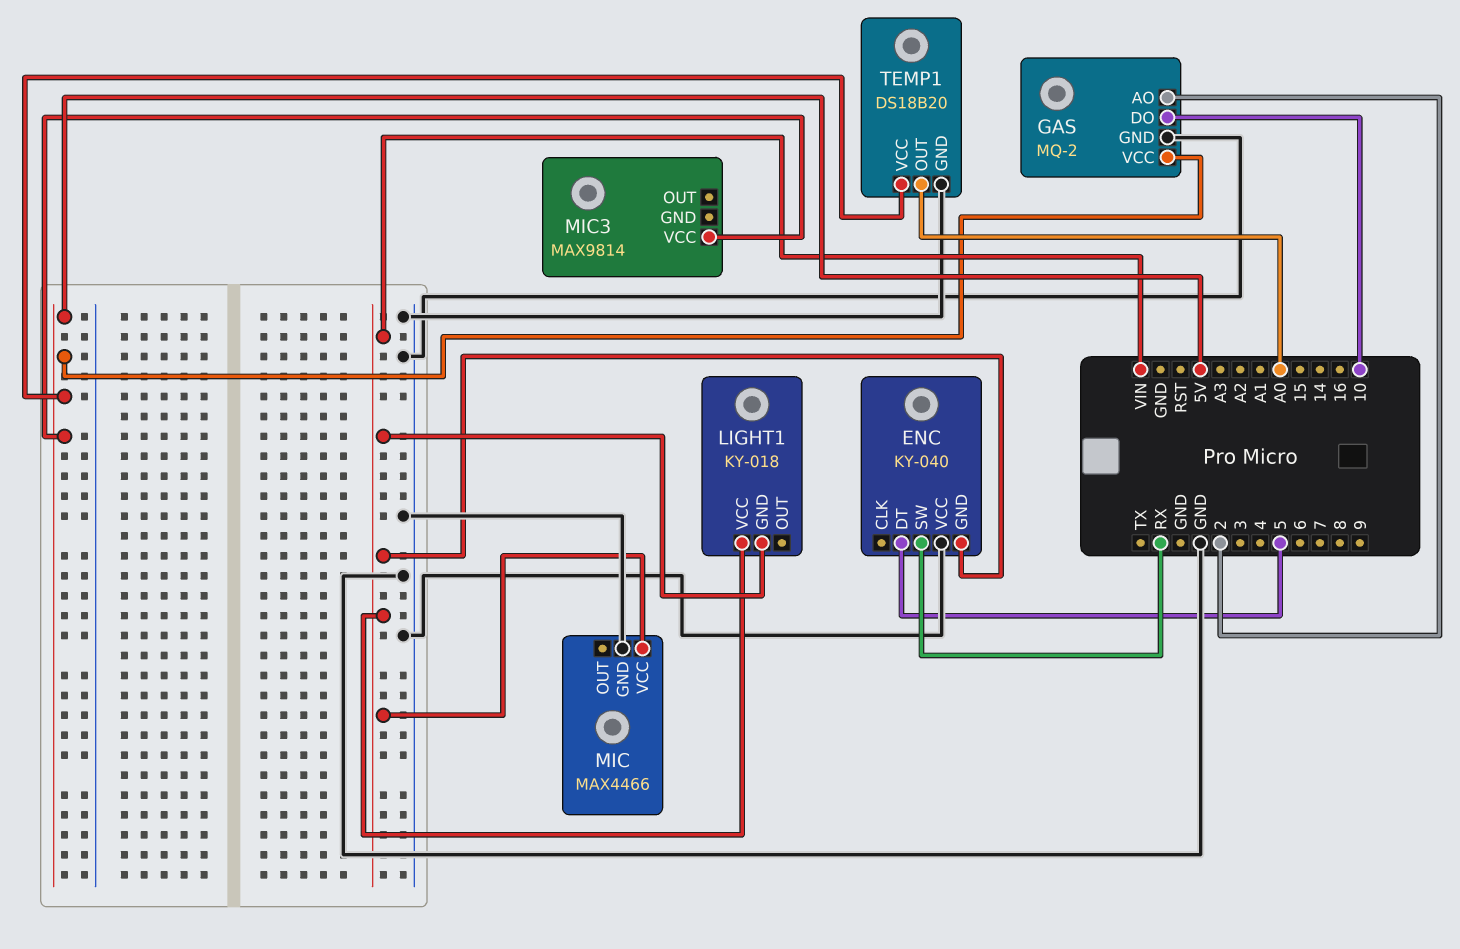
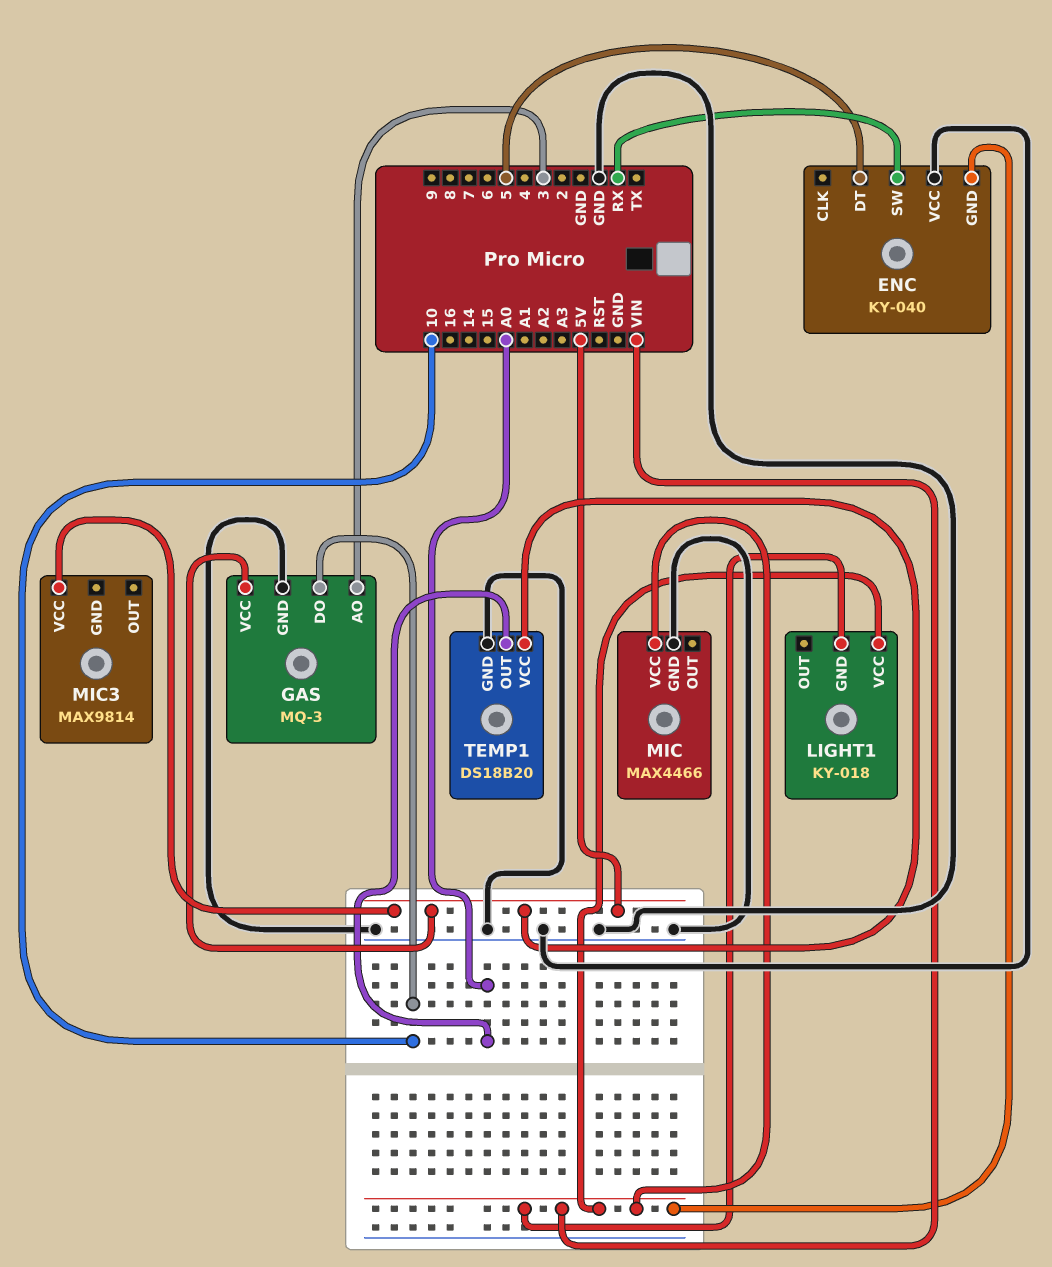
GAS: MQ-2 -> MQ-3
GAS pin AO: 2 -> 3

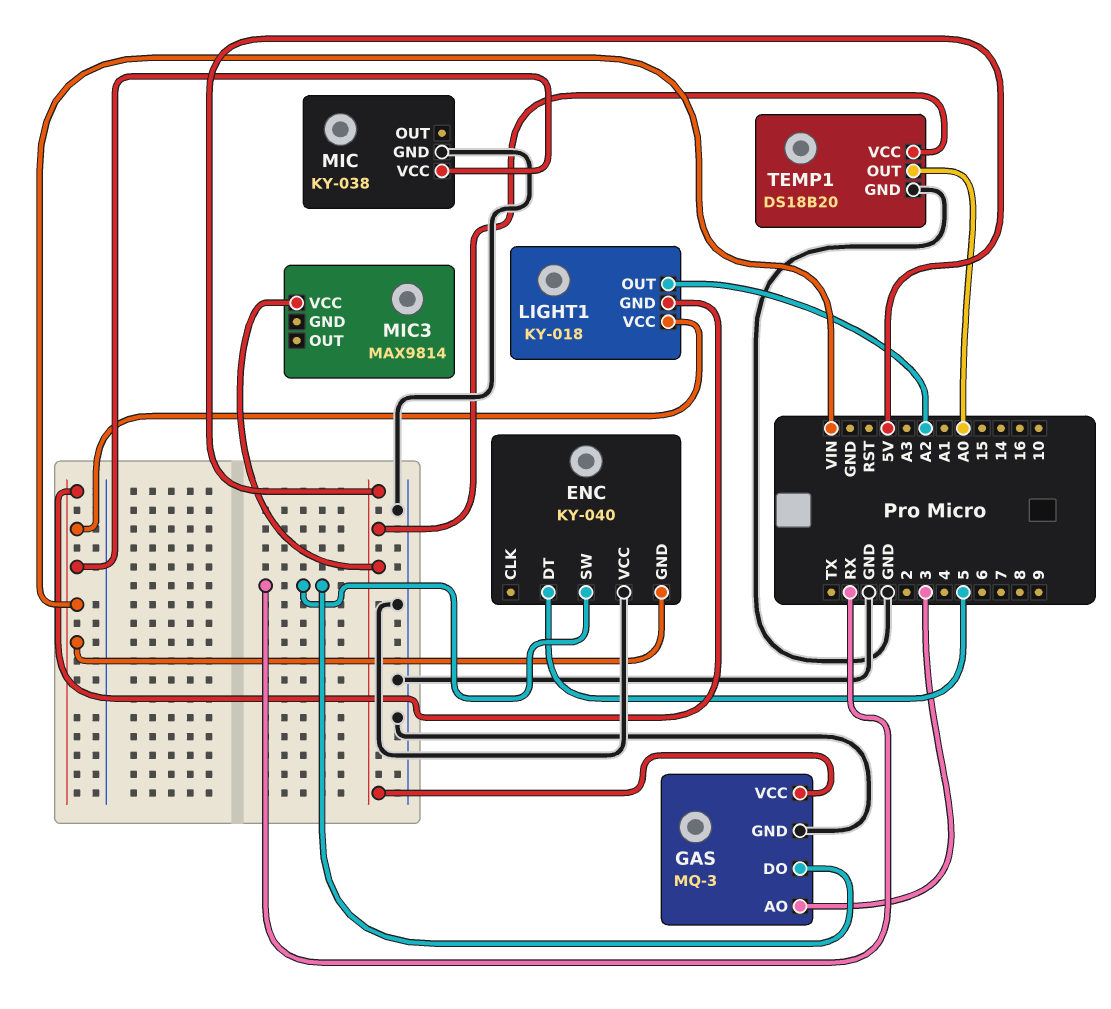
GAS pin DO: 10 -> RX
LIGHT1 pin OUT: none -> A2
MIC: MAX4466 -> KY-038

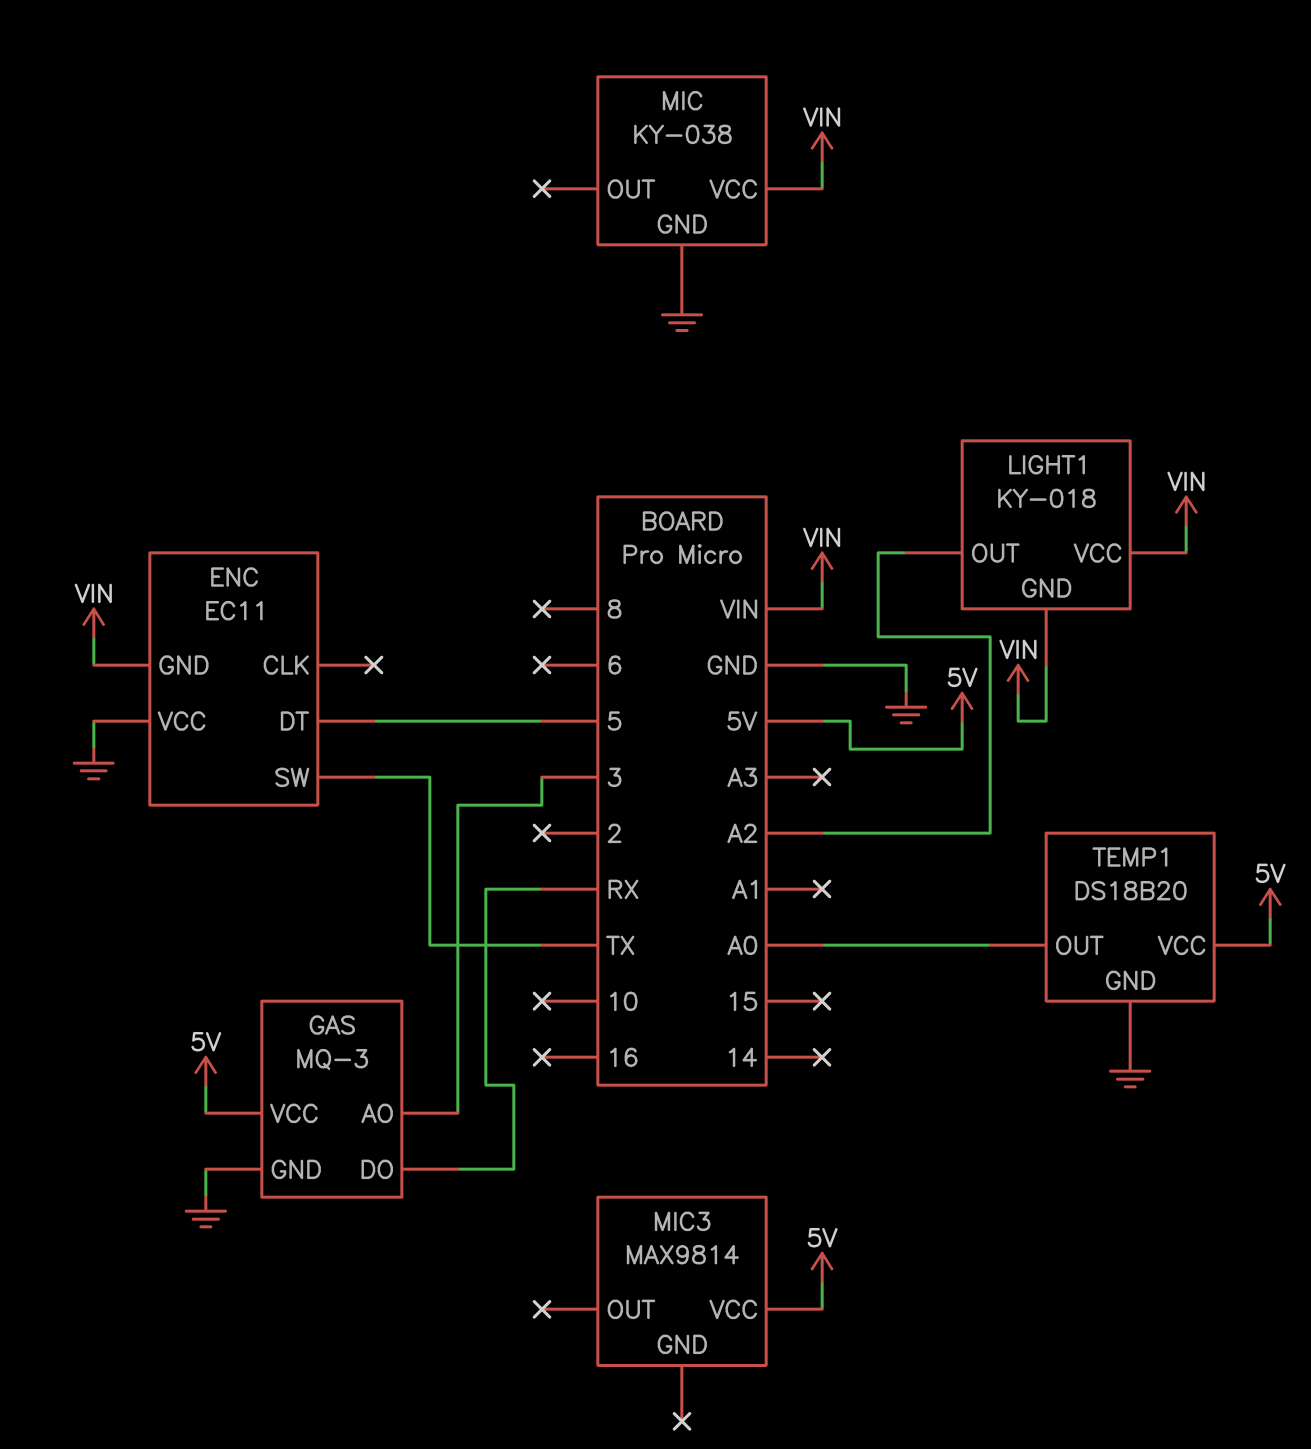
ENC: KY-040 -> EC11
ENC pin SW: RX -> TX

